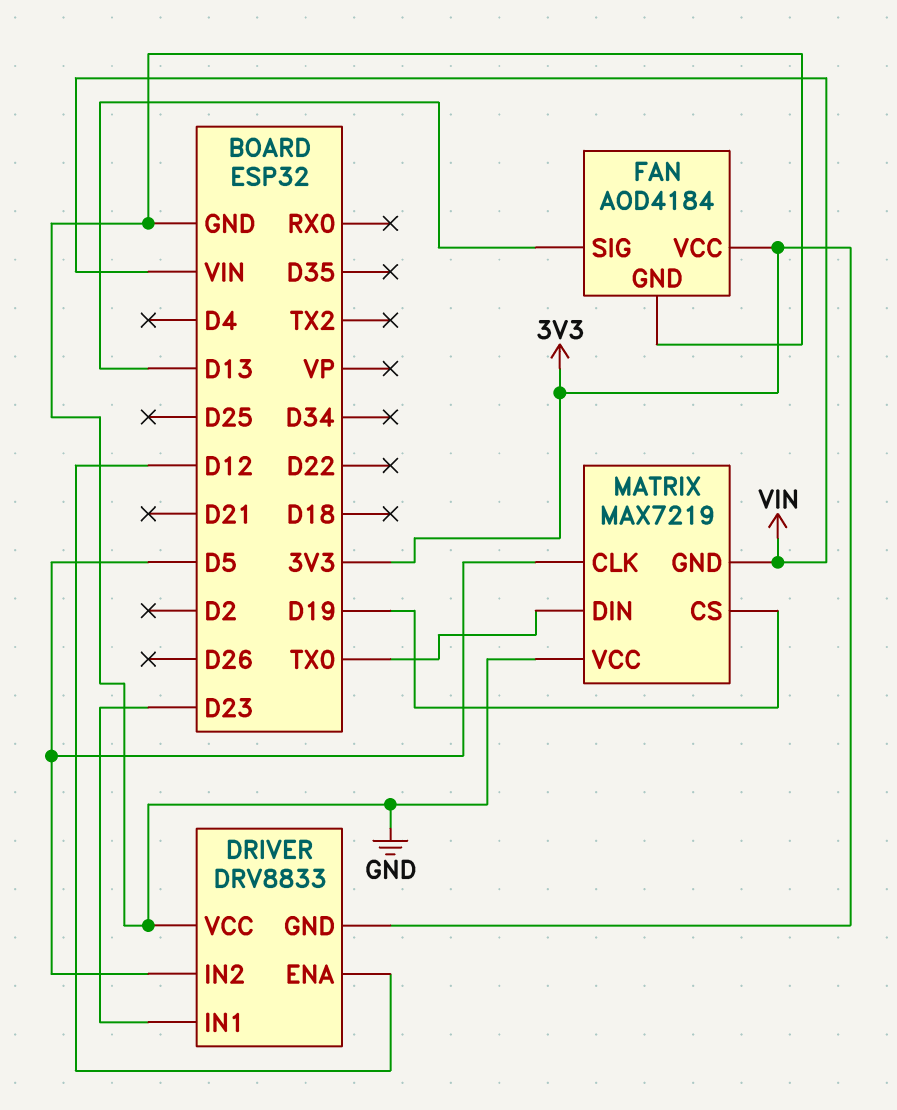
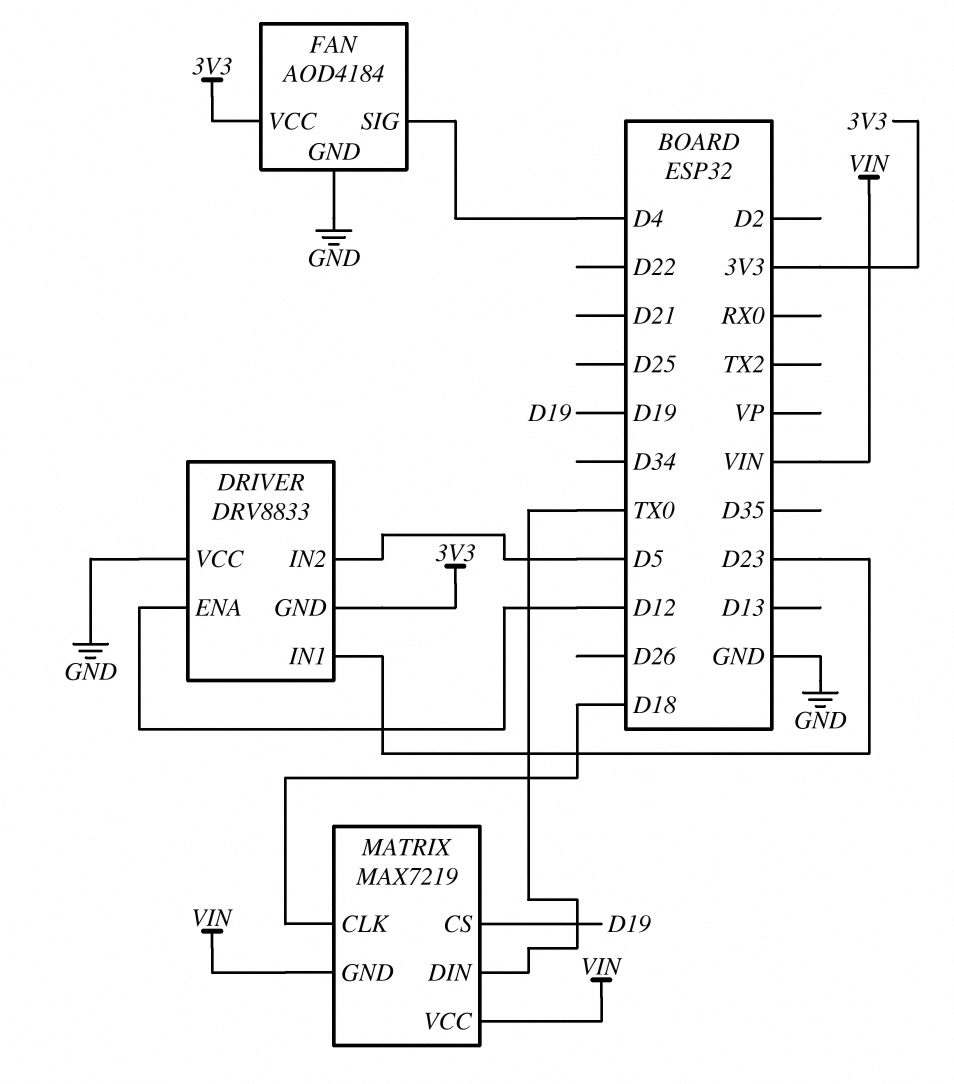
FAN pin SIG: D13 -> D4
MATRIX pin CLK: D5 -> D18
MATRIX pin VCC: GND -> VIN

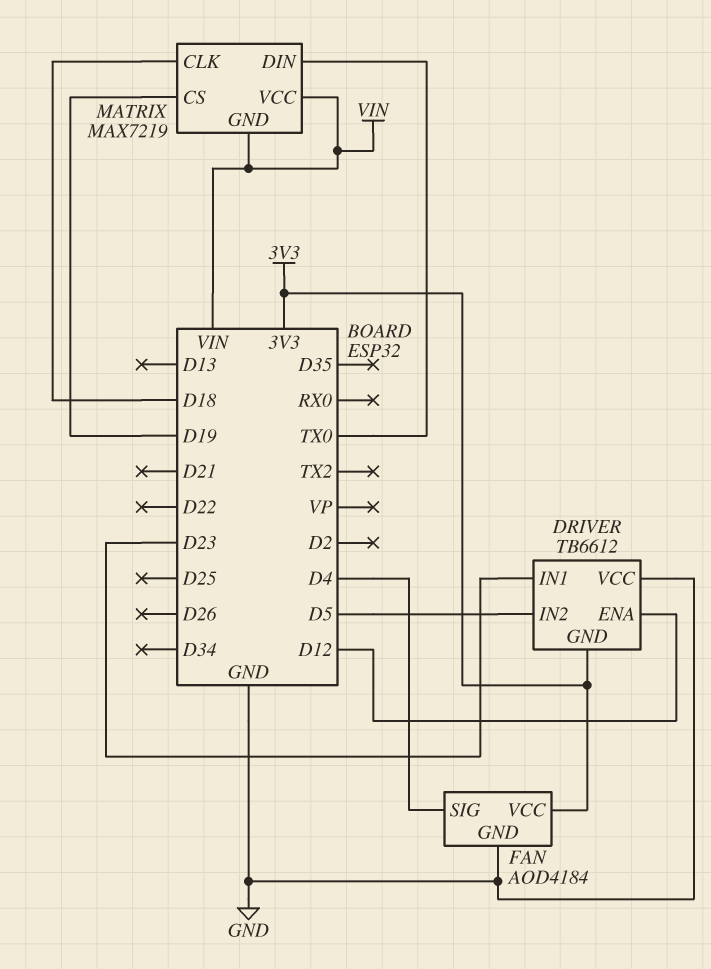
DRIVER: DRV8833 -> TB6612

